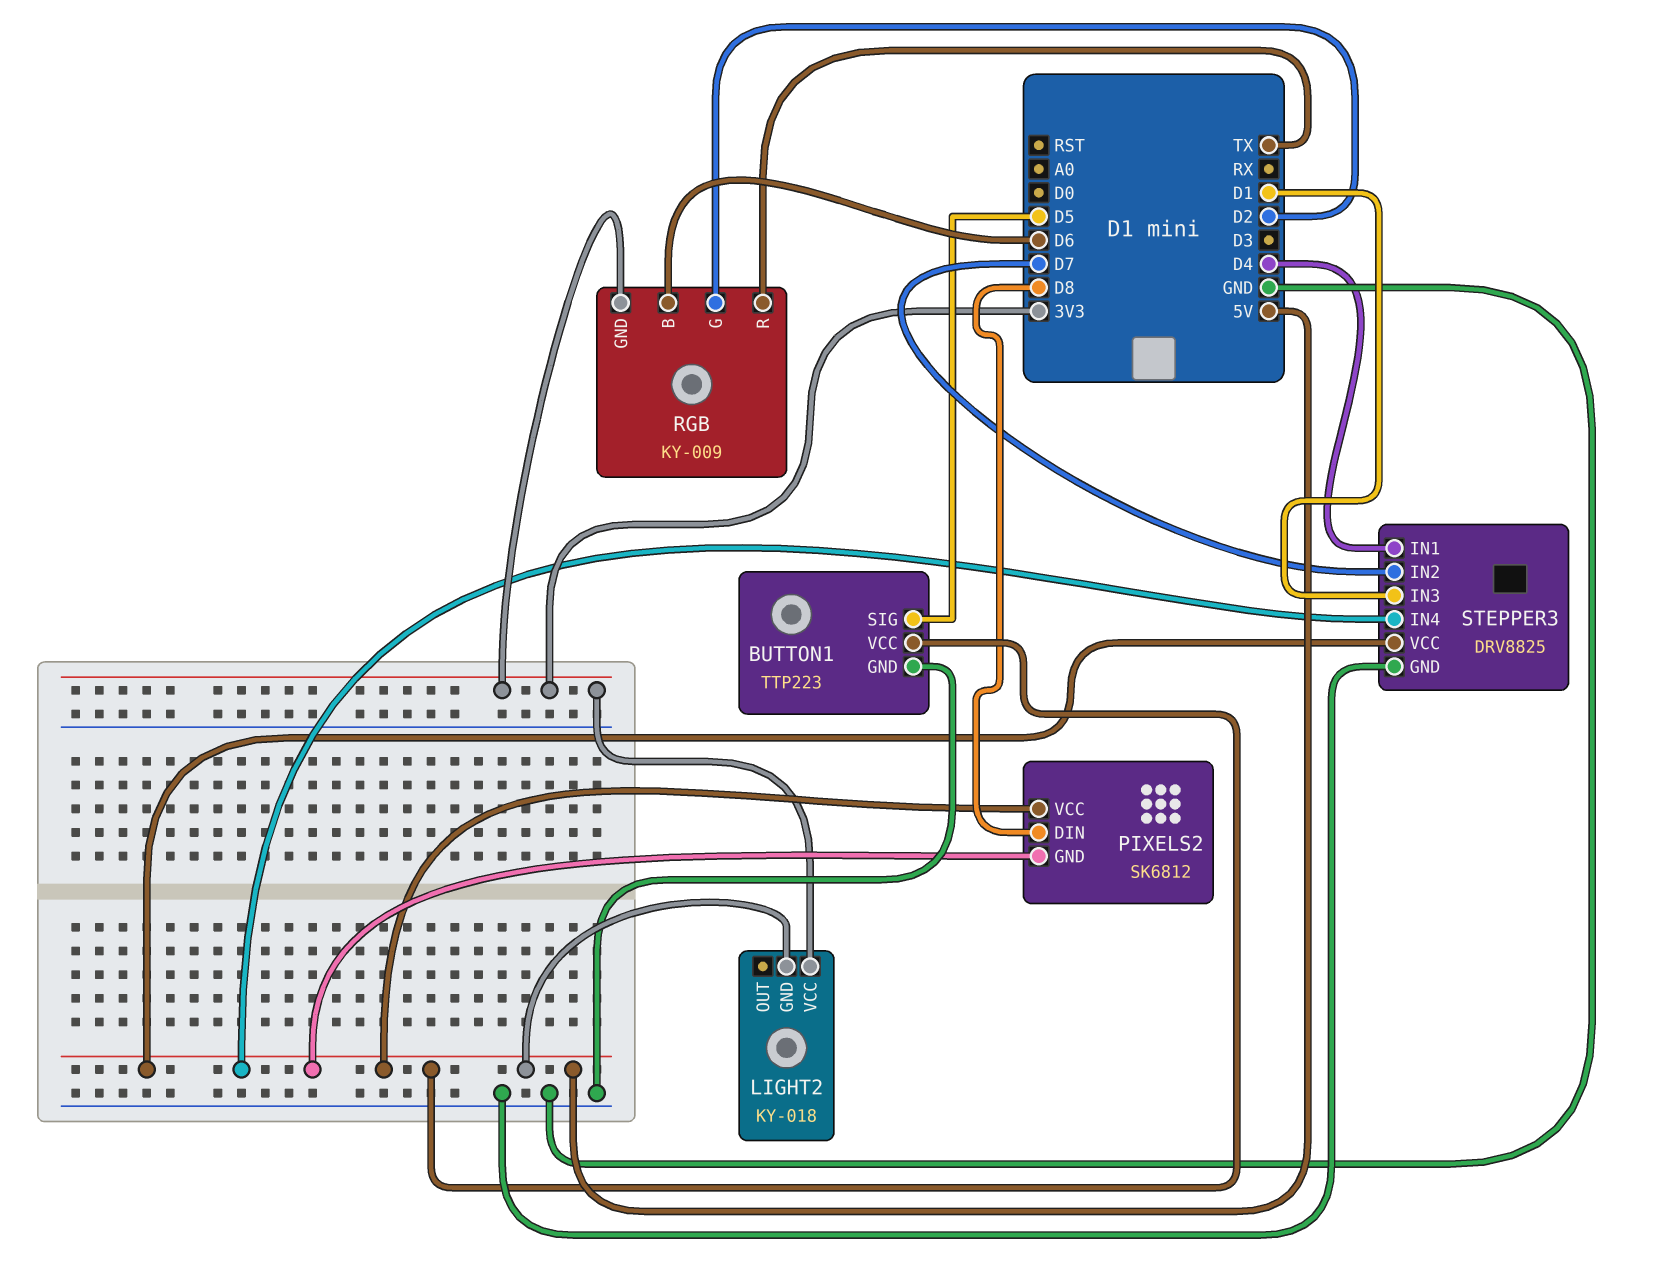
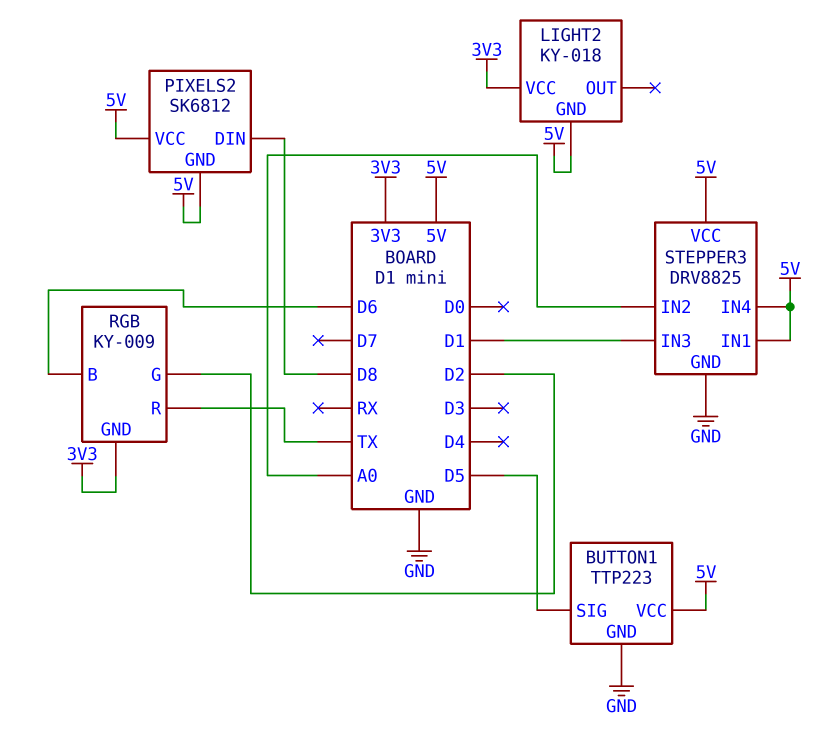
STEPPER3 pin IN1: D4 -> 5V
STEPPER3 pin IN2: D7 -> A0

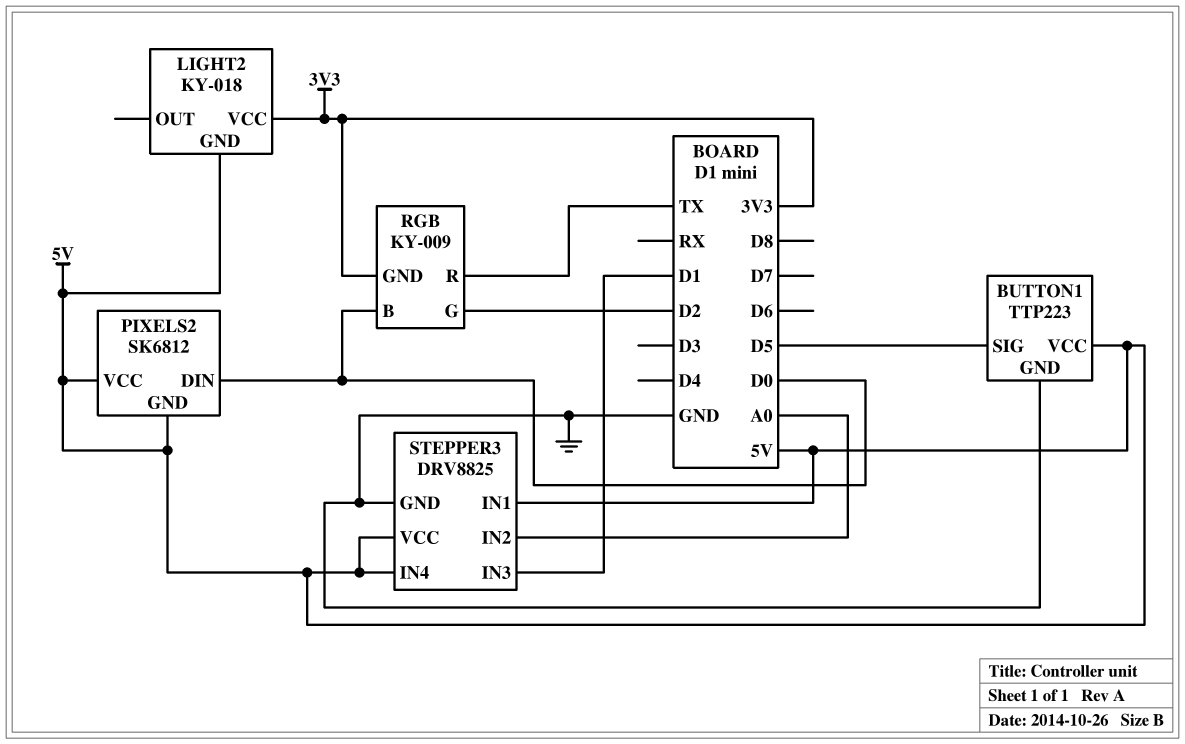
PIXELS2 pin DIN: D8 -> D0
RGB pin B: D6 -> D0

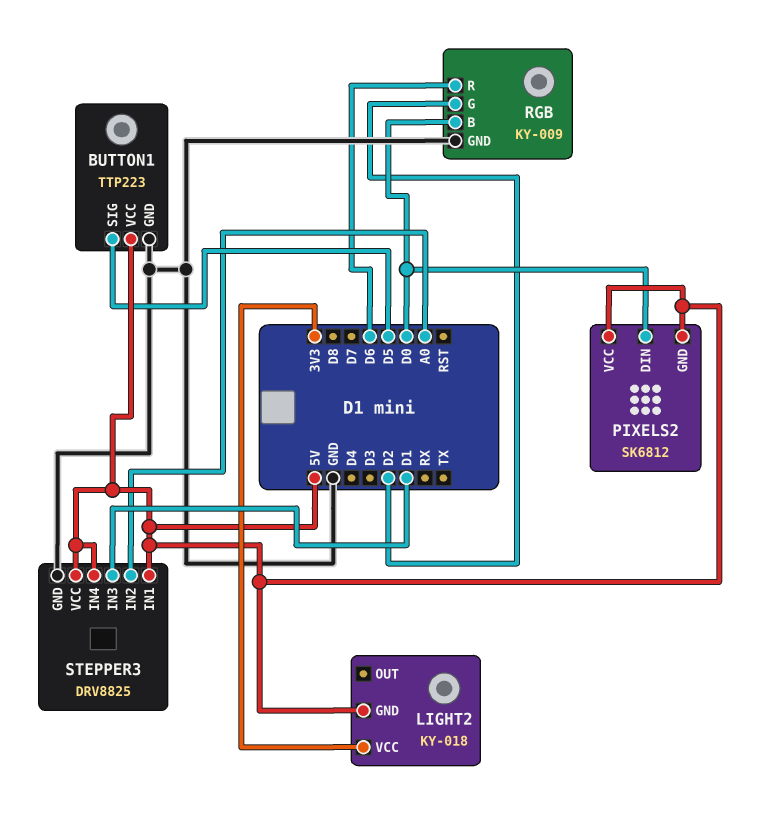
RGB pin GND: 3V3 -> GND
RGB pin R: TX -> D6

